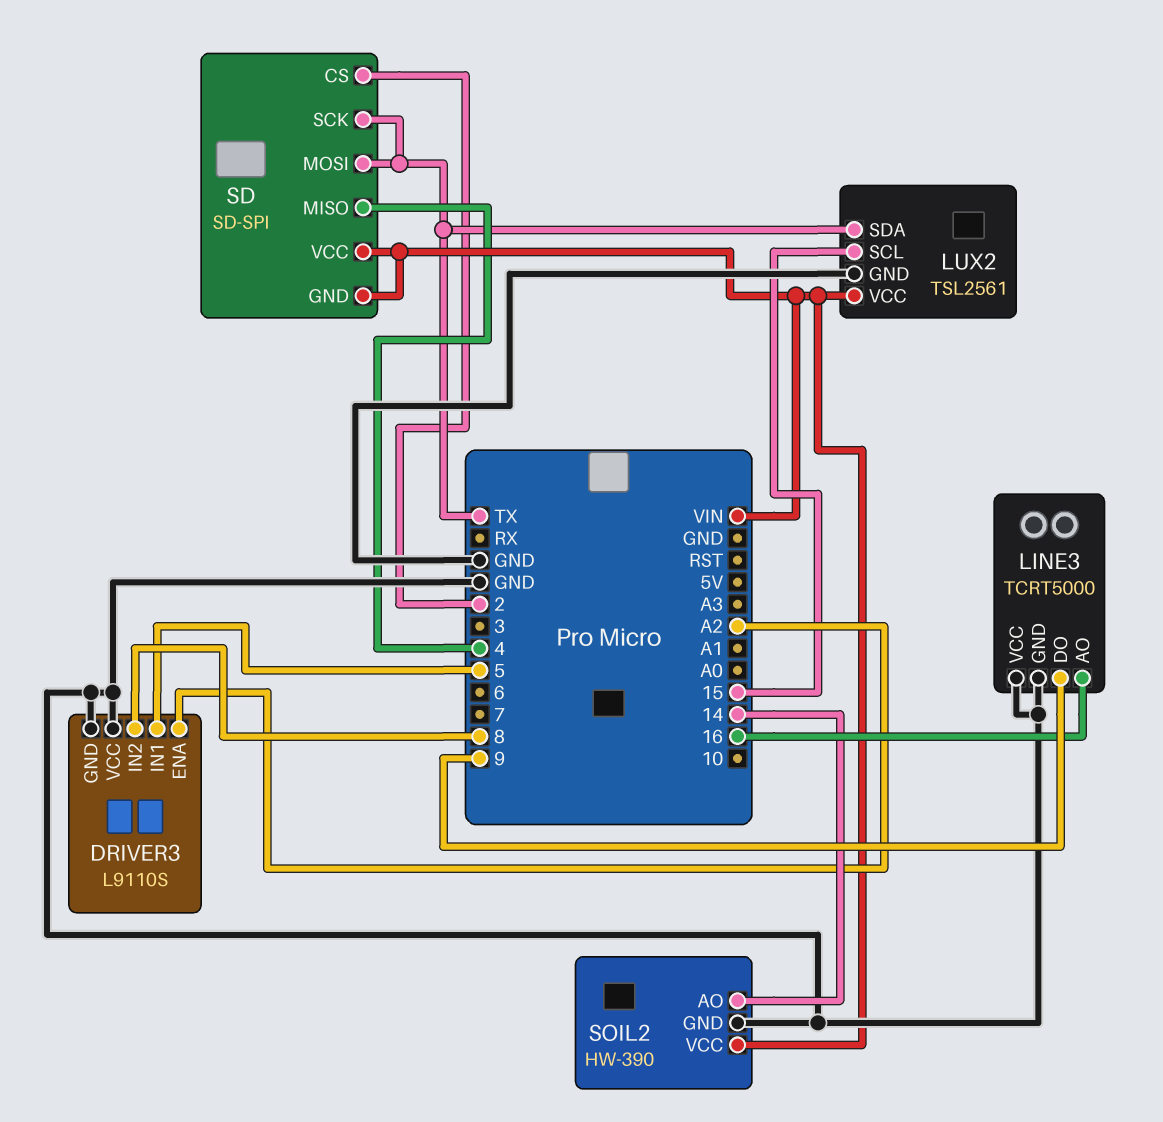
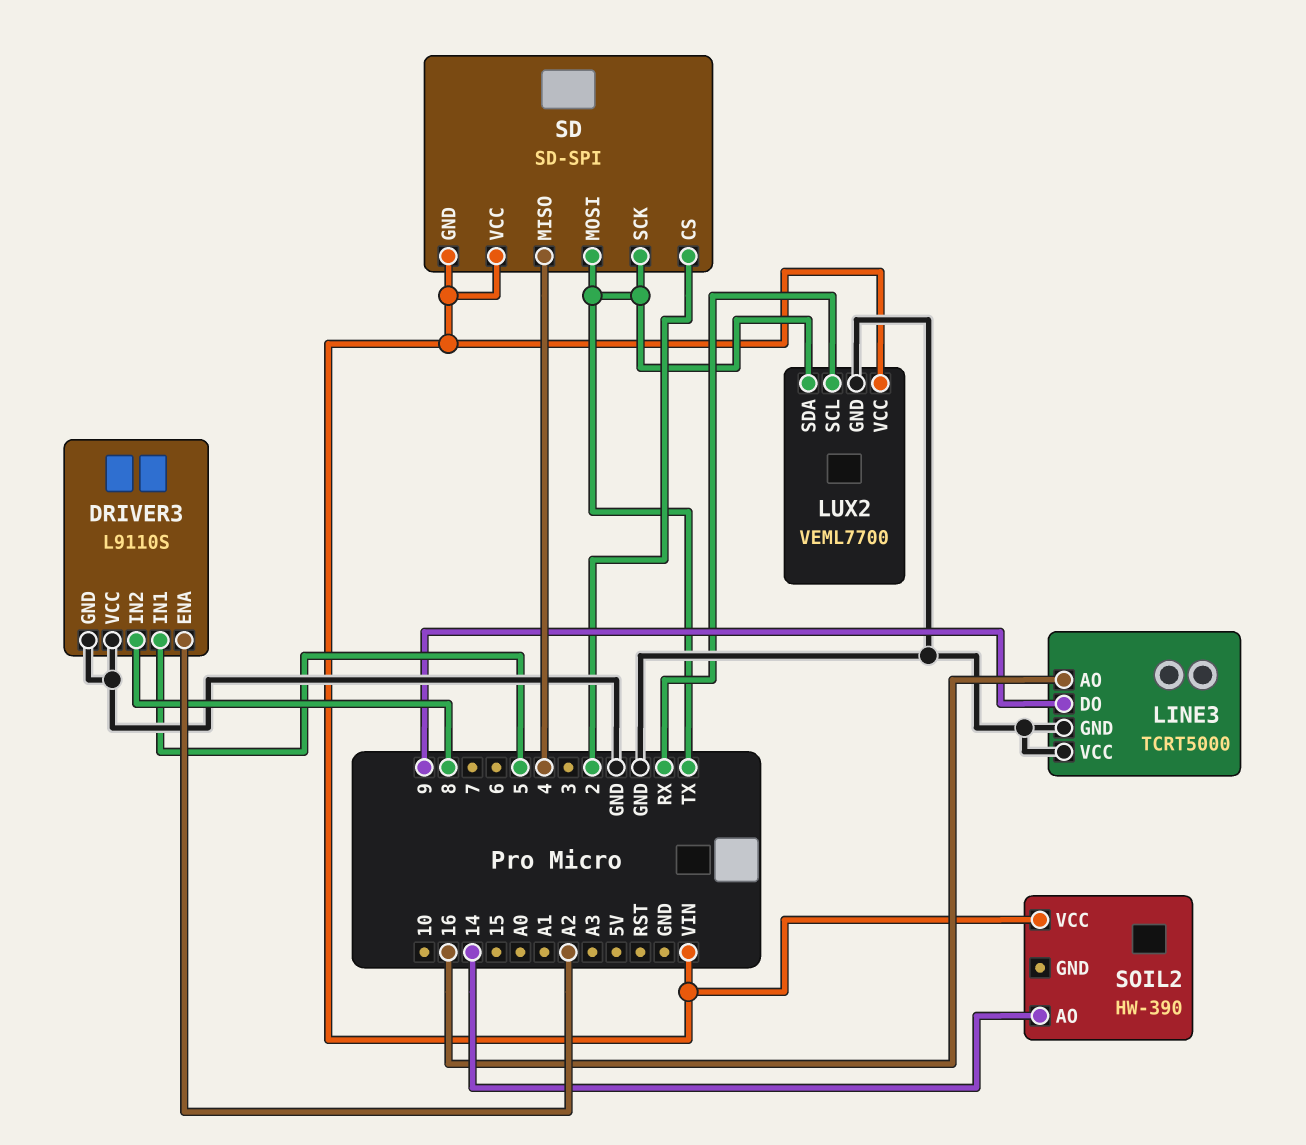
LUX2: TSL2561 -> VEML7700
LUX2 pin SCL: 15 -> RX
SOIL2 pin GND: GND -> none

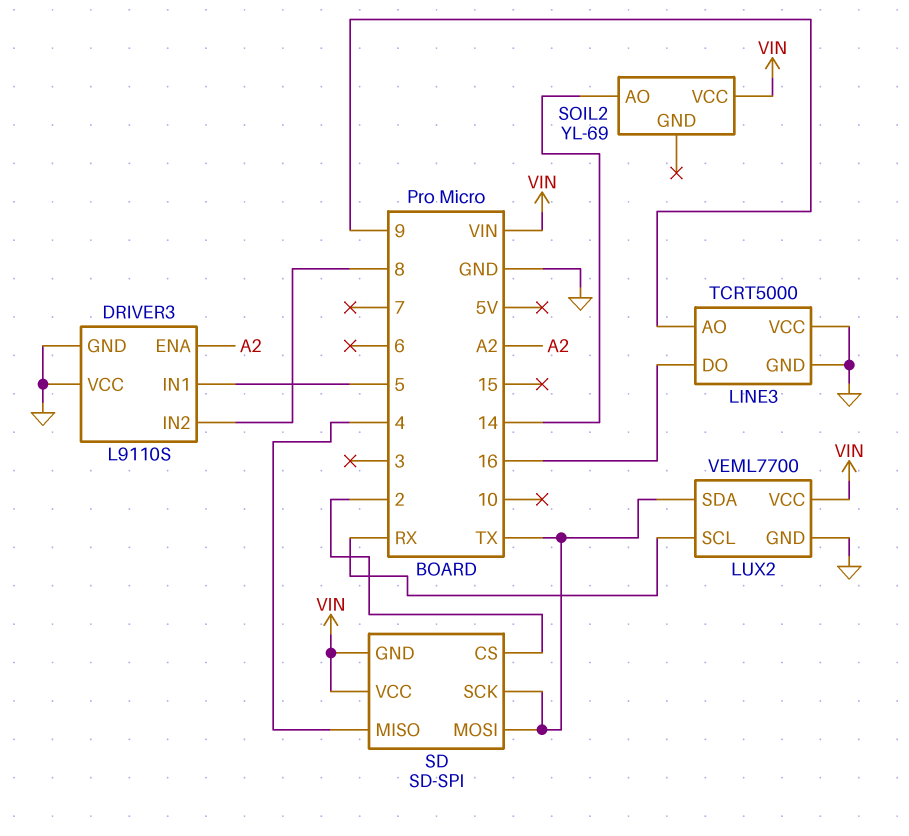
LINE3 pin AO: 16 -> 9
LINE3 pin DO: 9 -> 16
SOIL2: HW-390 -> YL-69

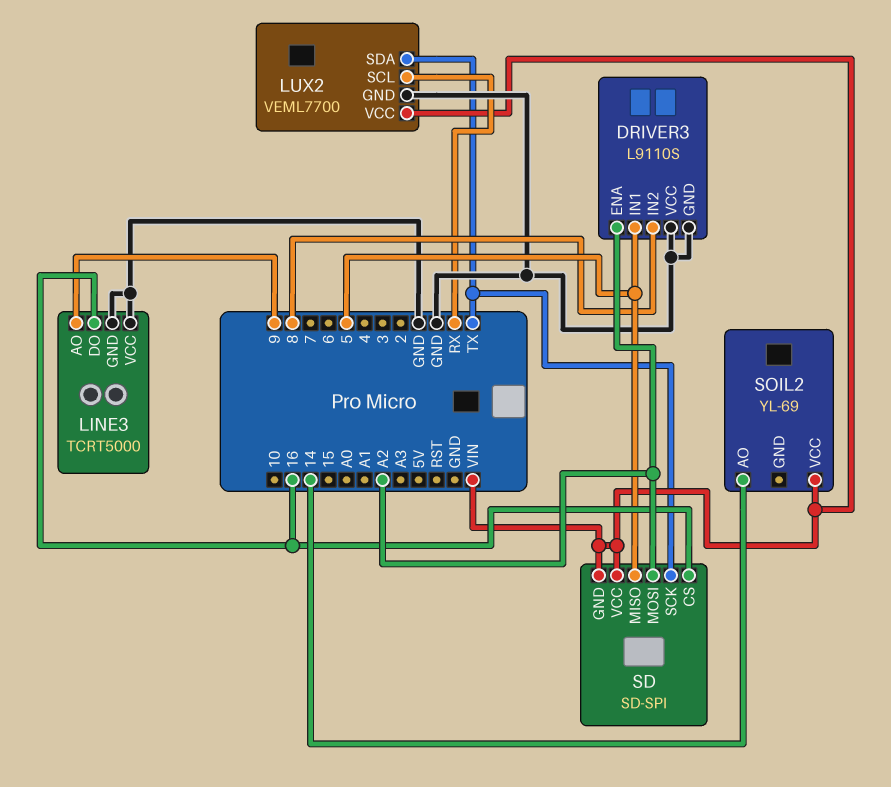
SD pin CS: 2 -> 16
SD pin MISO: 4 -> 5
SD pin MOSI: TX -> A2

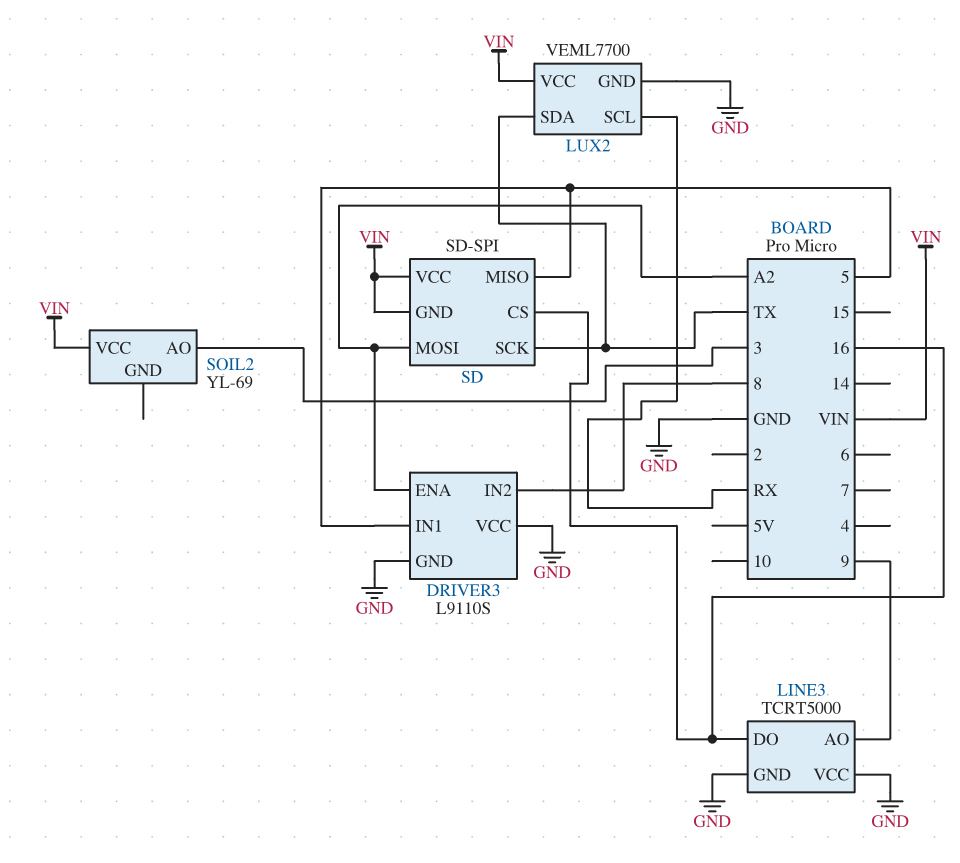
SOIL2 pin AO: 14 -> 3

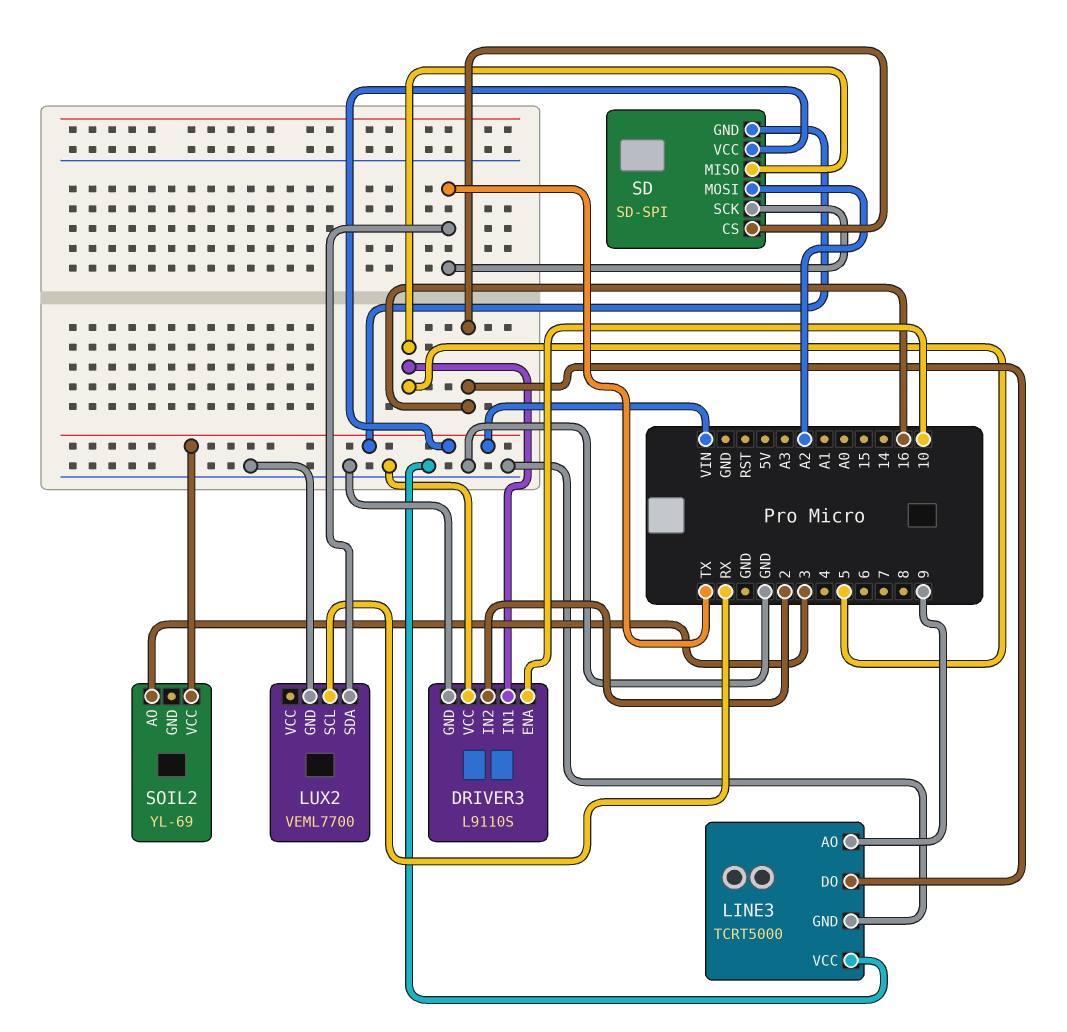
DRIVER3 pin ENA: A2 -> 10
DRIVER3 pin IN2: 8 -> 2
LUX2 pin VCC: VIN -> none

